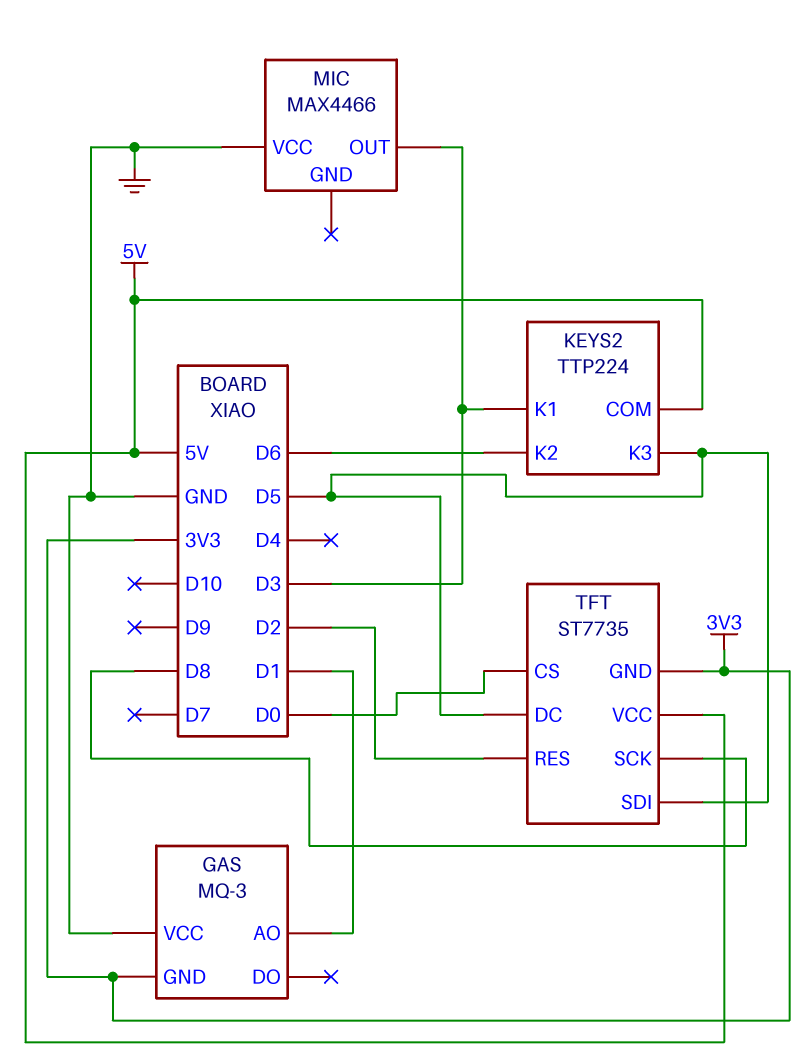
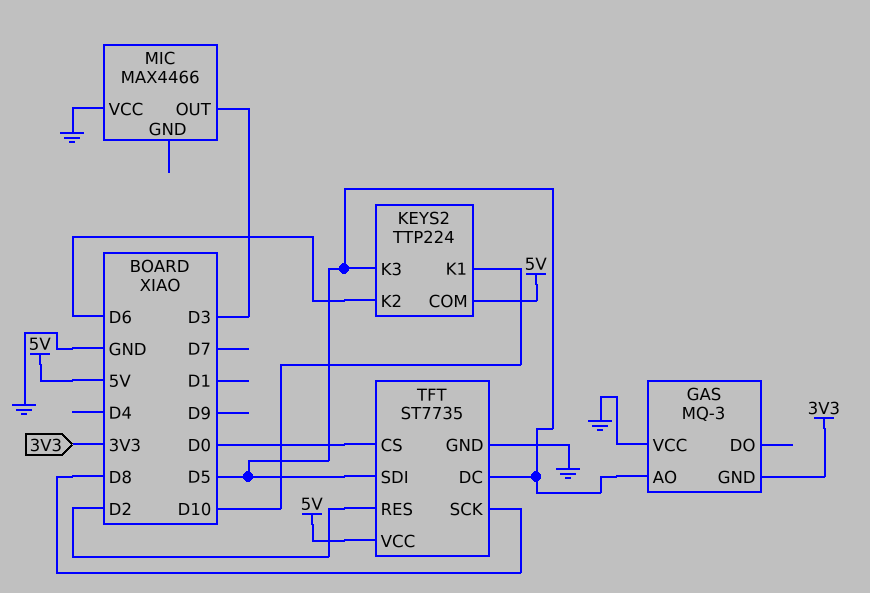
GAS pin AO: D1 -> D5
KEYS2 pin K1: D3 -> D10
TFT pin GND: 3V3 -> GND

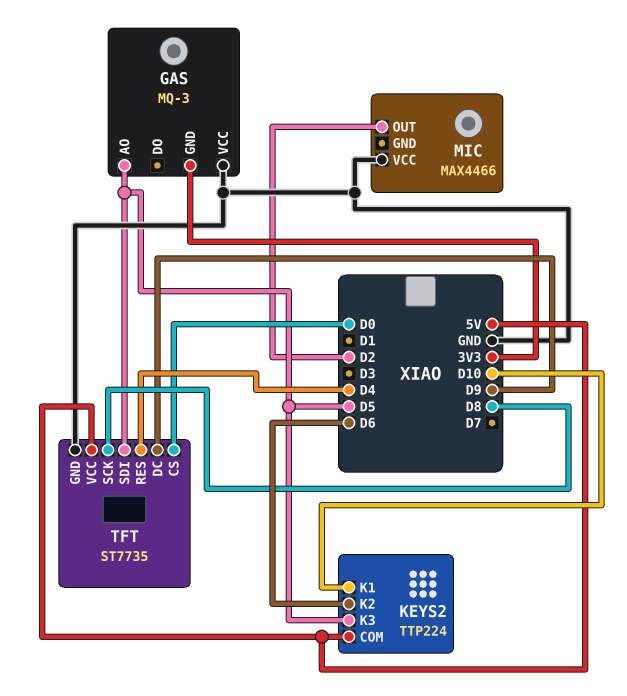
MIC pin OUT: D3 -> D2
TFT pin DC: D5 -> D9
TFT pin RES: D2 -> D4

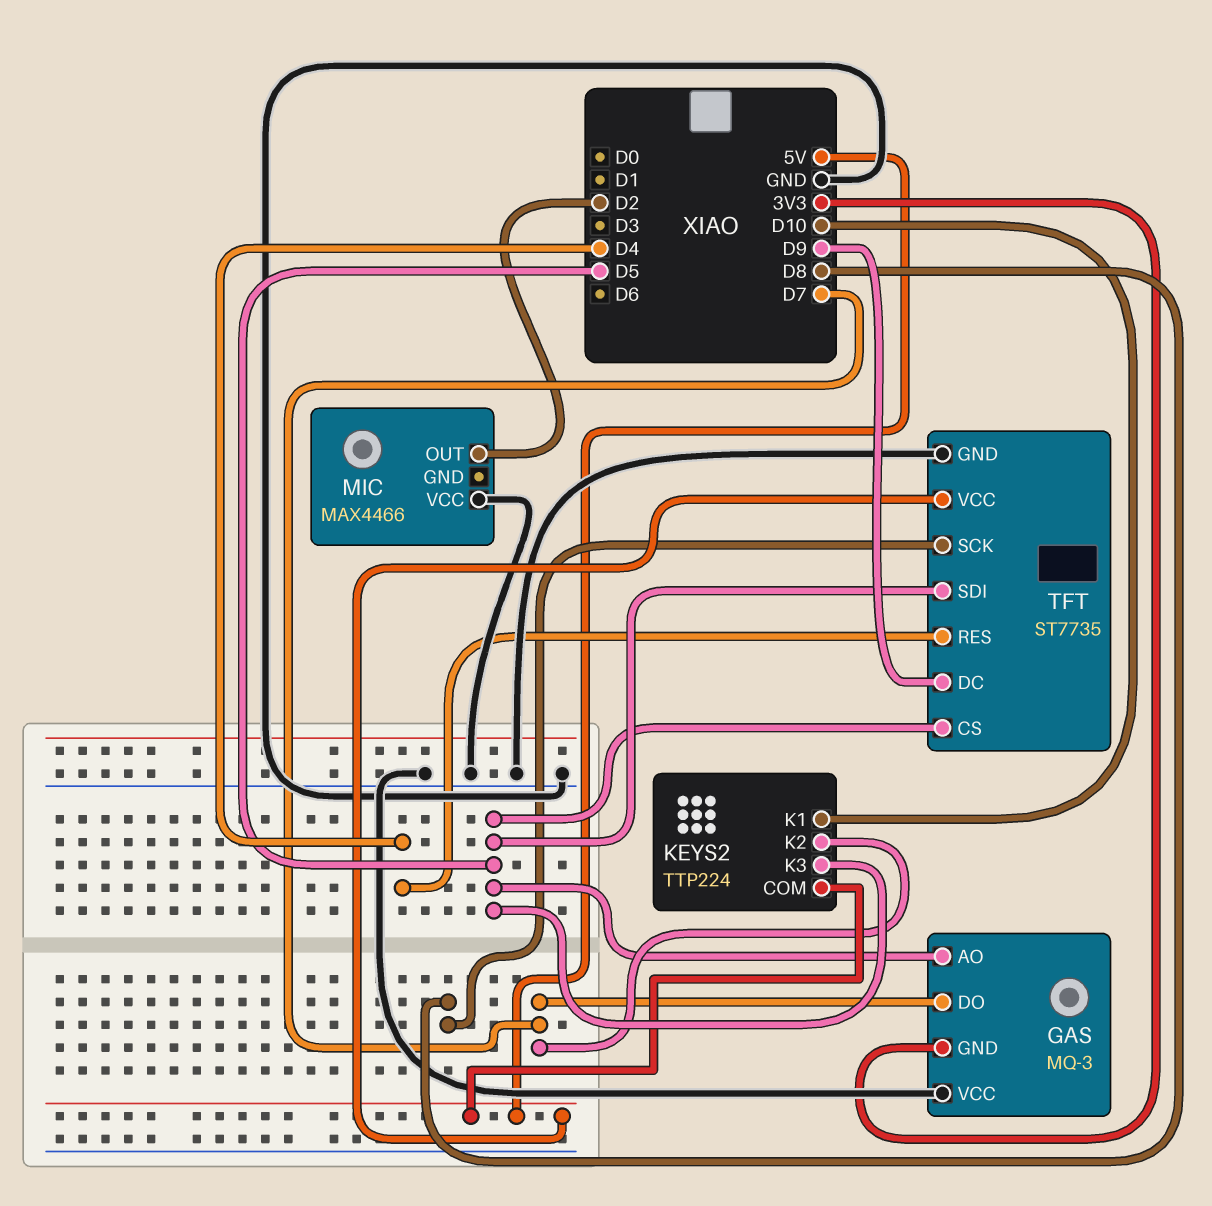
GAS pin DO: none -> D7
KEYS2 pin K2: D6 -> D7
TFT pin CS: D0 -> D5

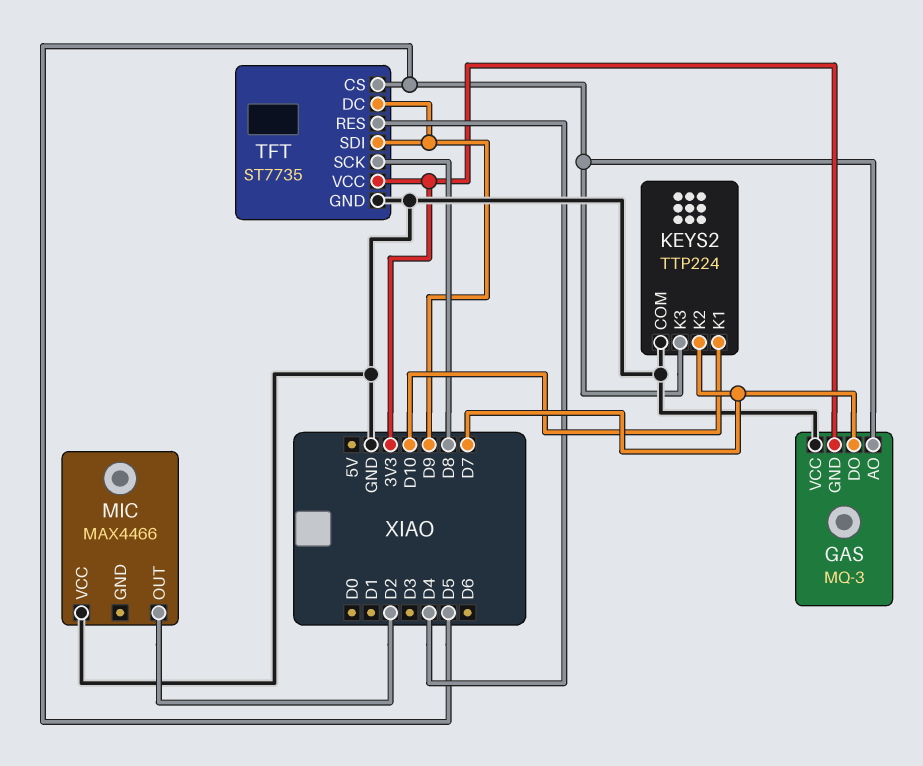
KEYS2 pin COM: 5V -> GND
TFT pin SDI: D5 -> D9
TFT pin VCC: 5V -> 3V3

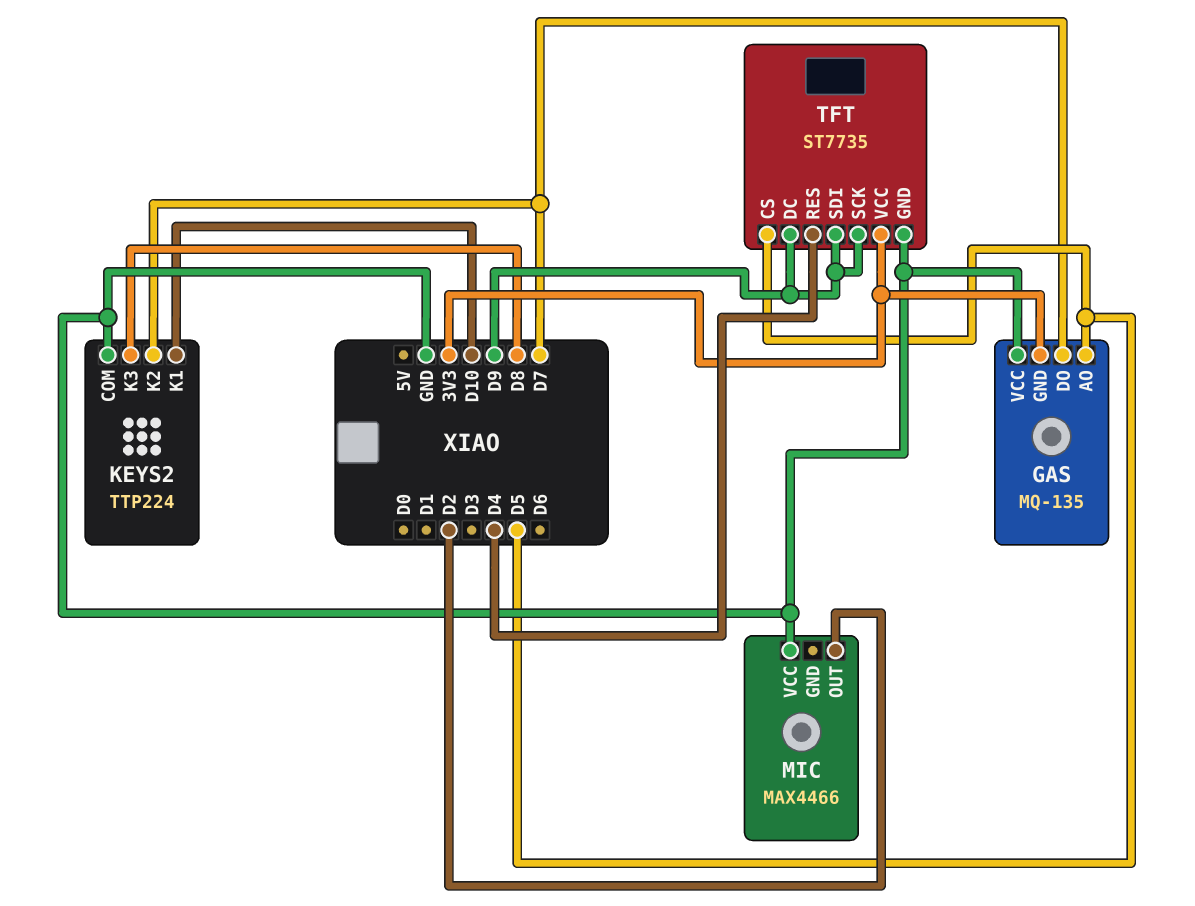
GAS: MQ-3 -> MQ-135
KEYS2 pin K3: D5 -> D8
TFT pin SCK: D8 -> D9

